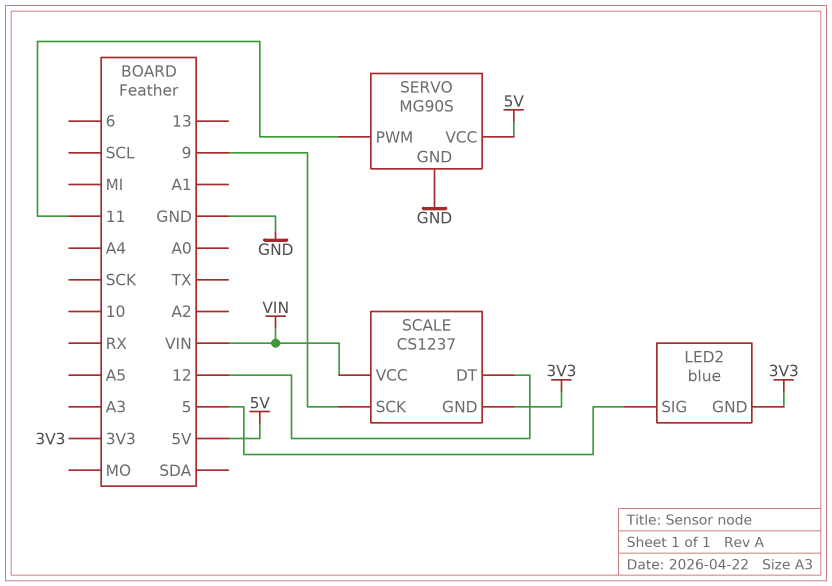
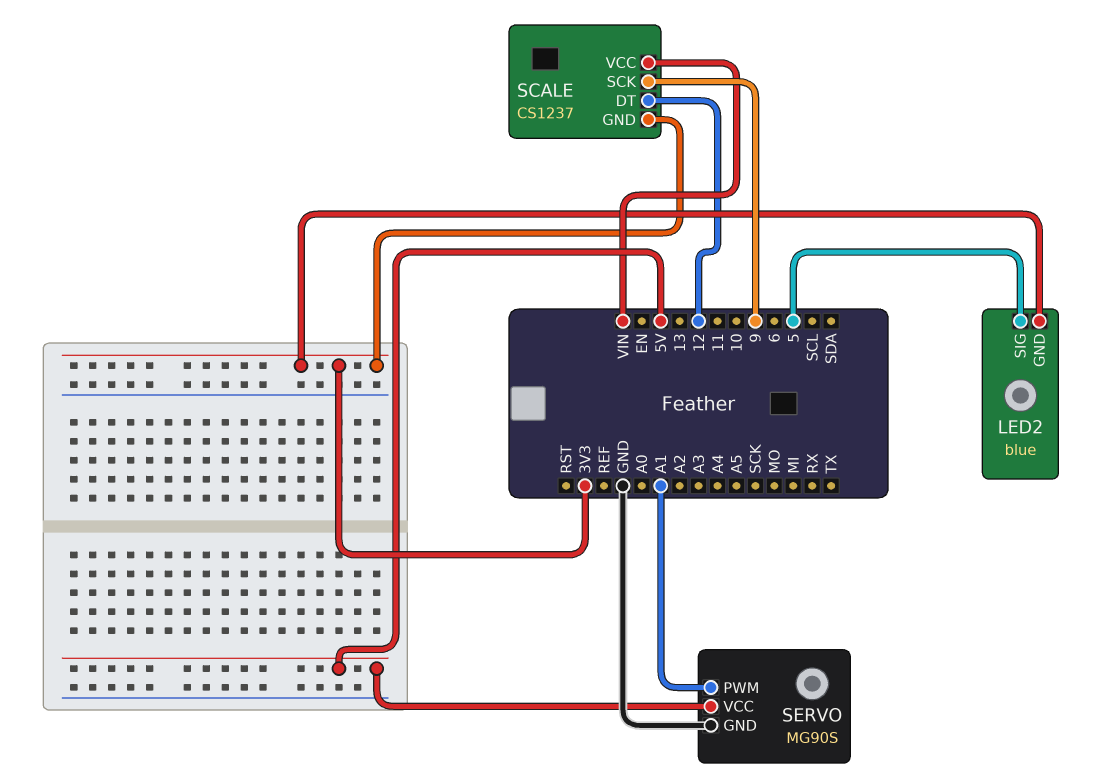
SERVO pin PWM: 11 -> A1

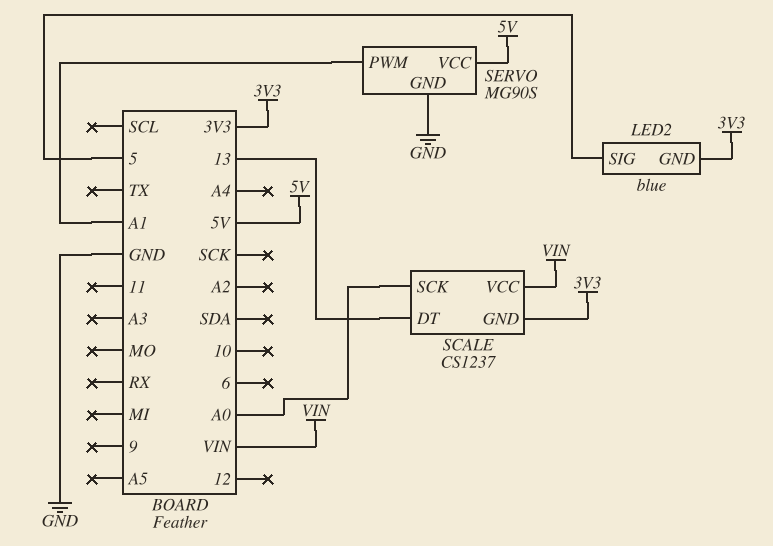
SCALE pin DT: 12 -> 13
SCALE pin SCK: 9 -> A0

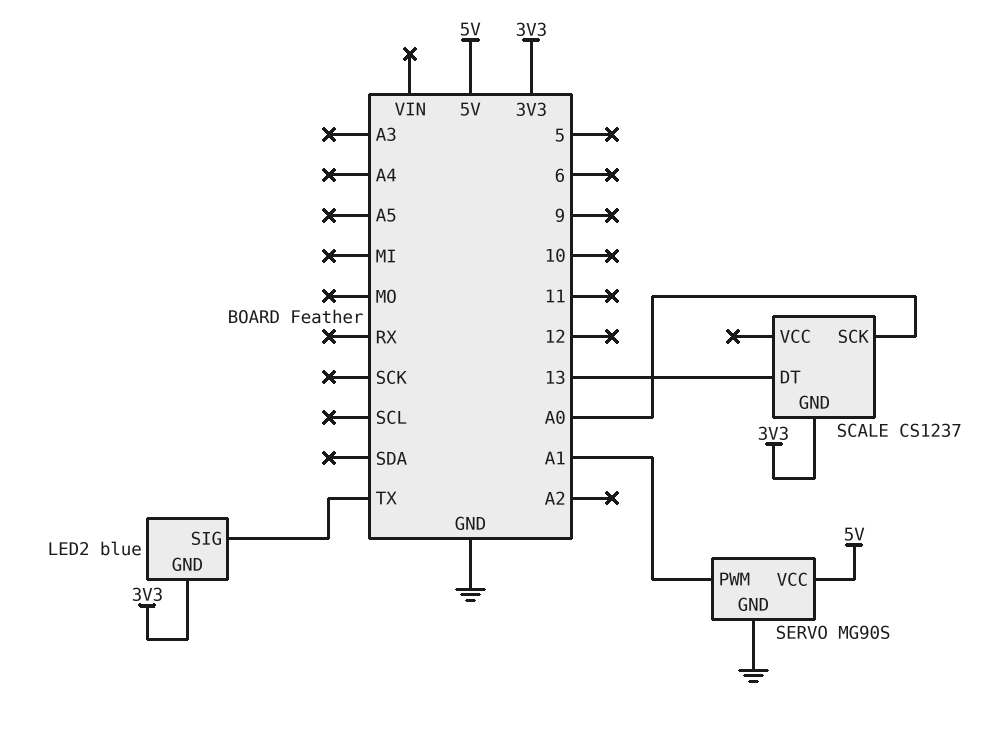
LED2 pin SIG: 5 -> TX
SCALE pin VCC: VIN -> none

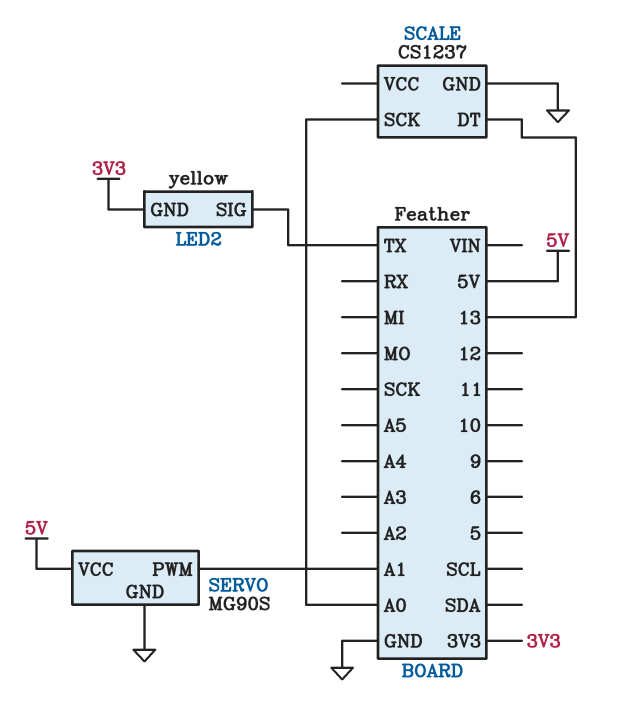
LED2: blue -> yellow
SCALE pin GND: 3V3 -> GND

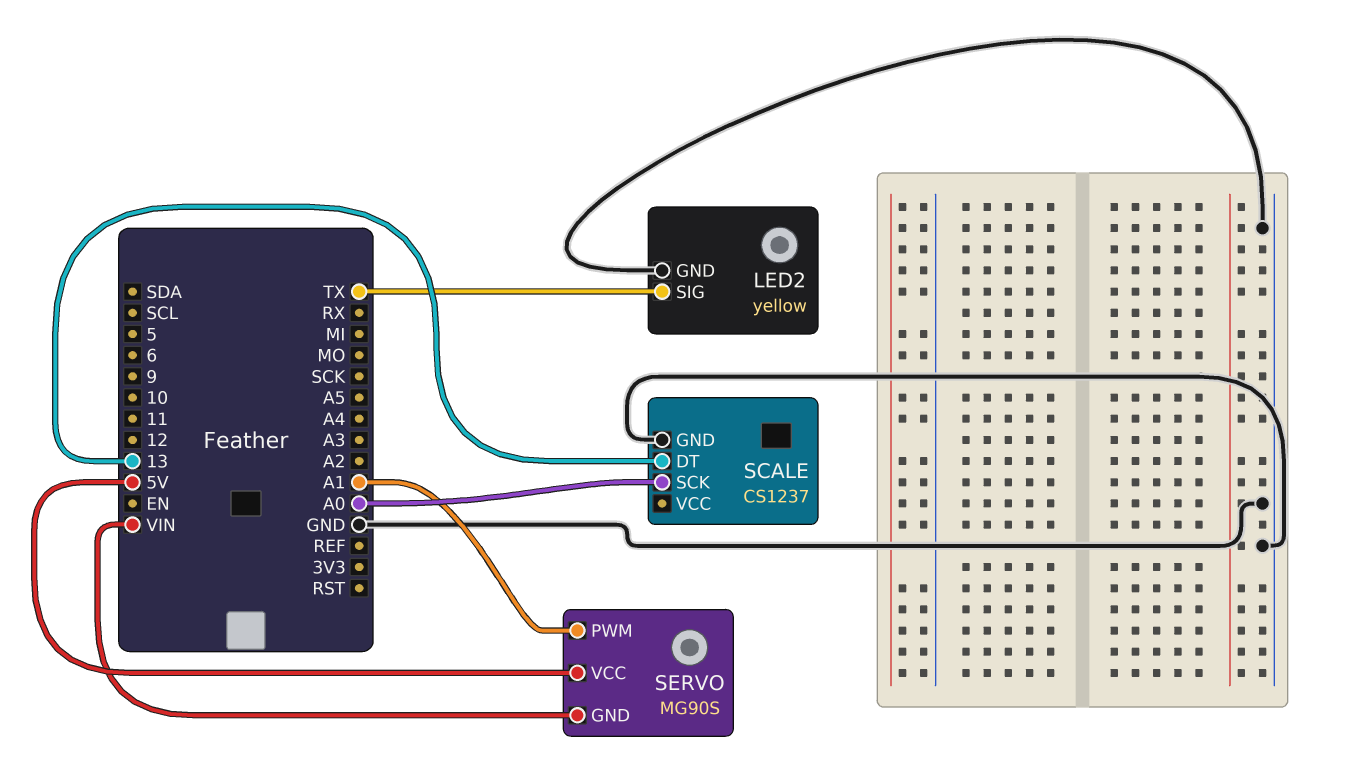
LED2 pin GND: 3V3 -> GND
SERVO pin GND: GND -> VIN

